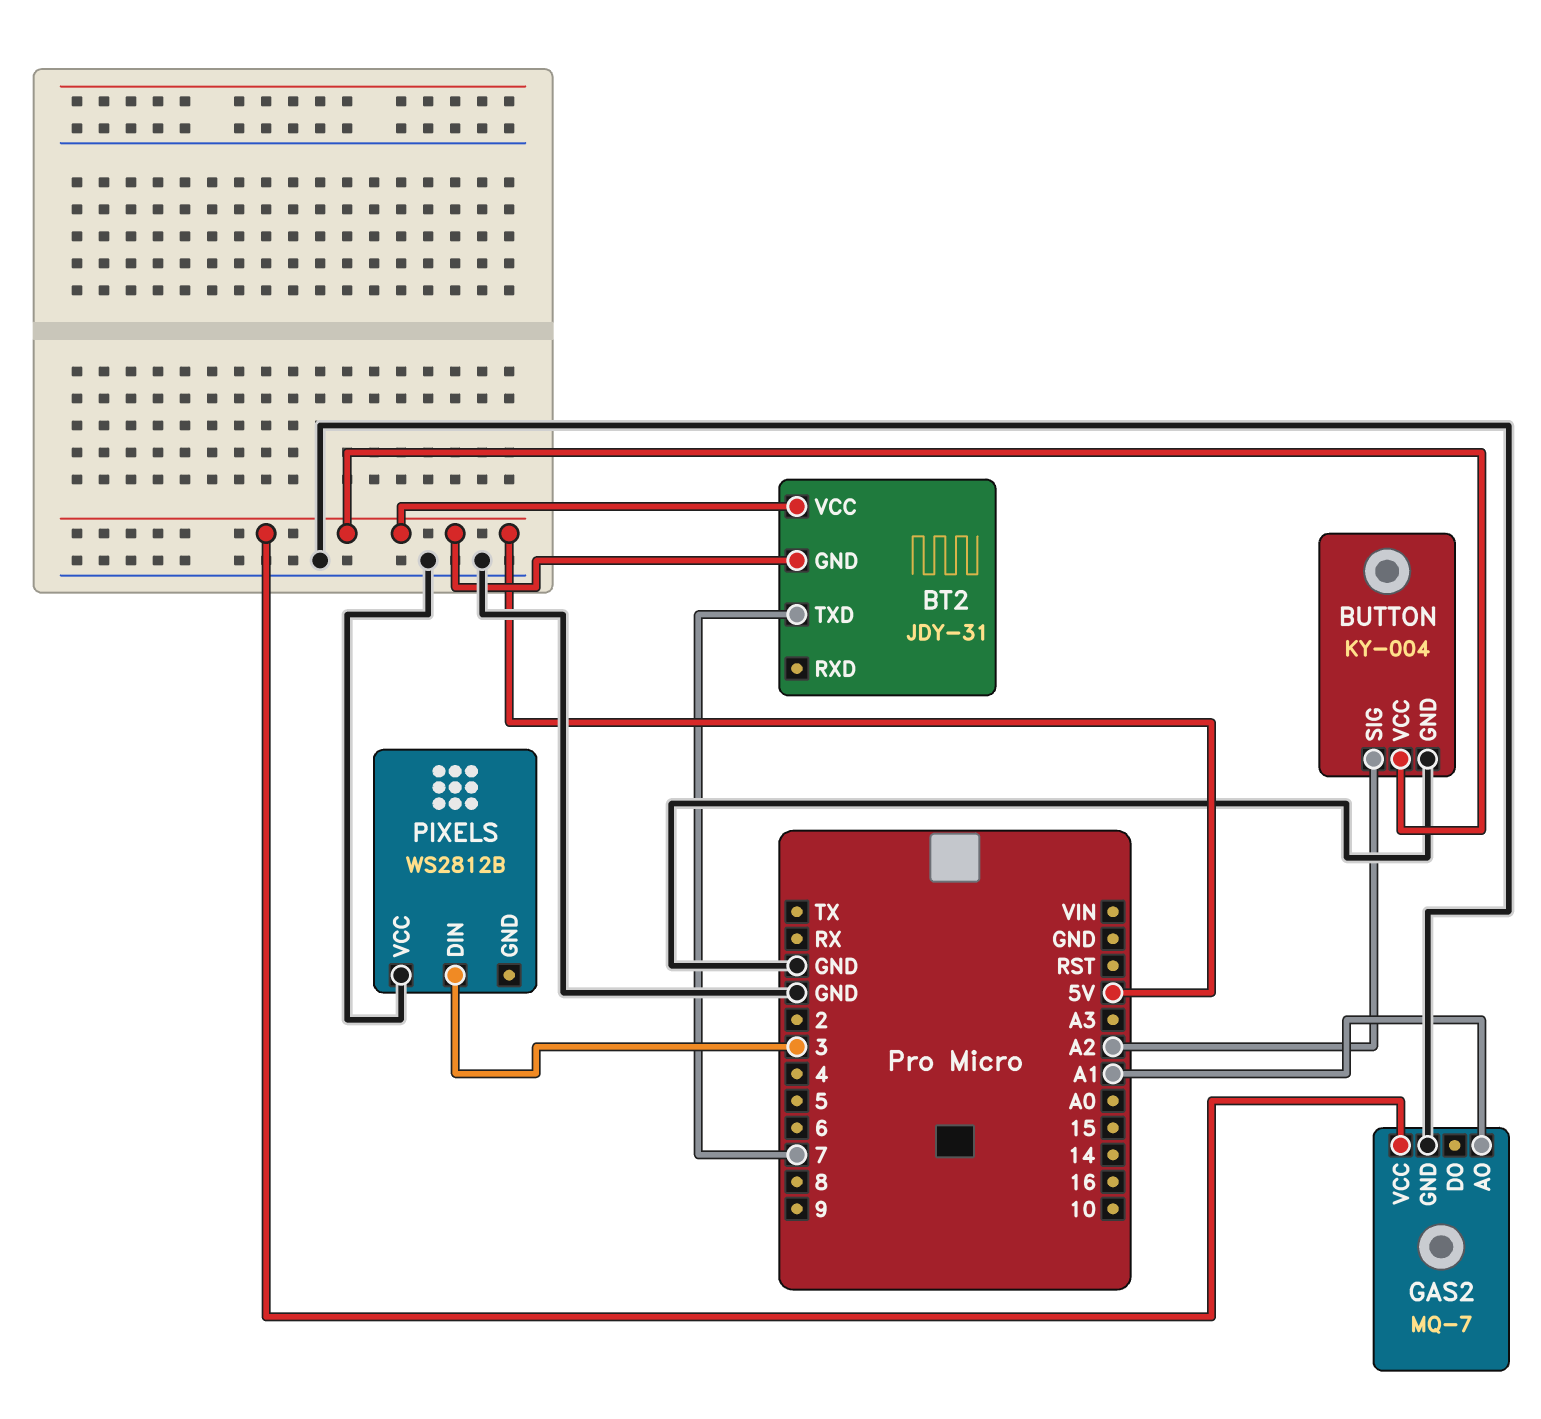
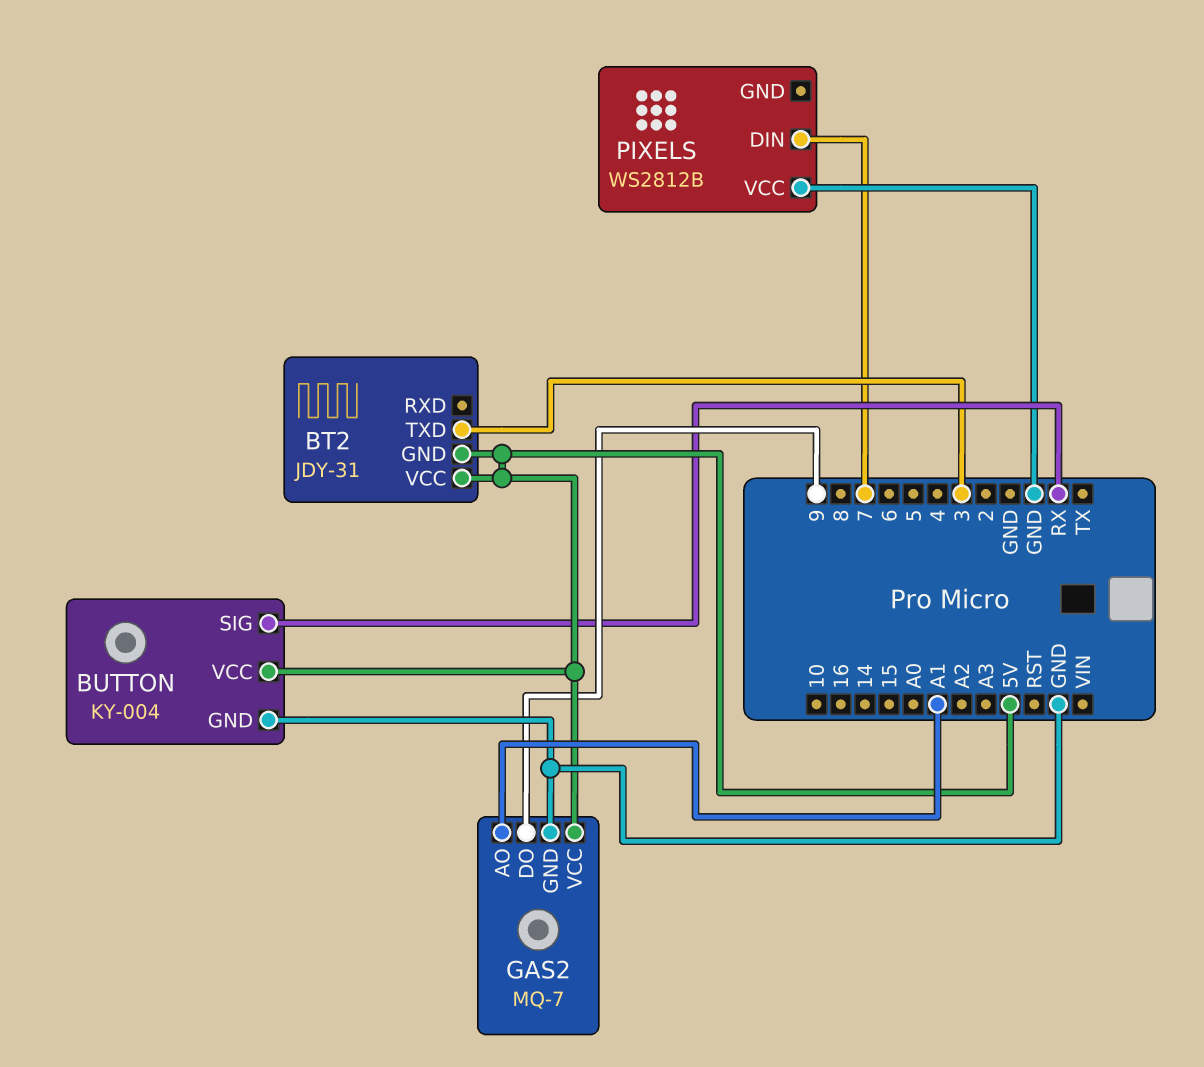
BT2 pin TXD: 7 -> 3
BUTTON pin SIG: A2 -> RX
GAS2 pin DO: none -> 9
PIXELS pin DIN: 3 -> 7

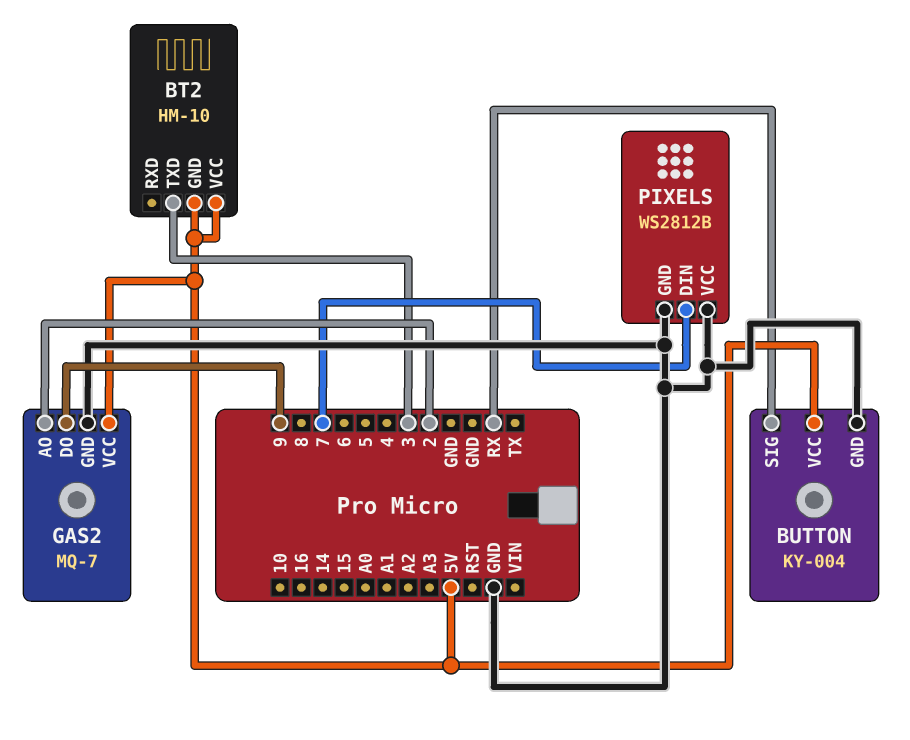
BT2: JDY-31 -> HM-10
GAS2 pin AO: A1 -> 2
PIXELS pin GND: none -> GND

